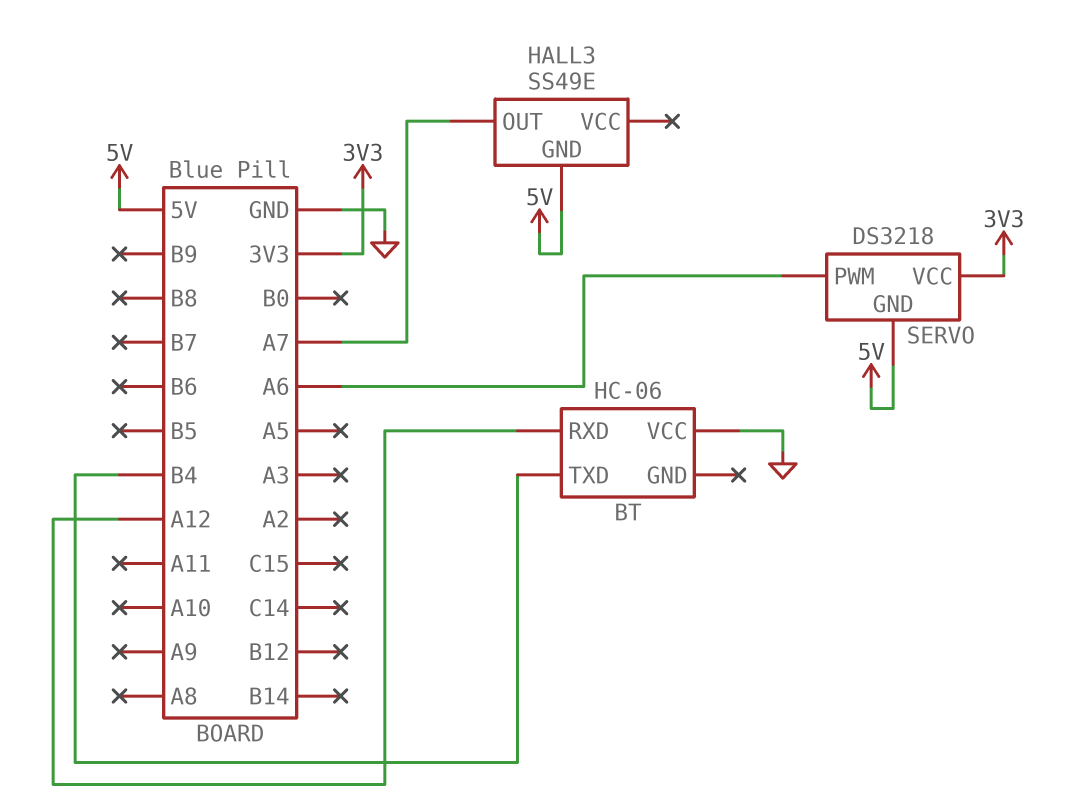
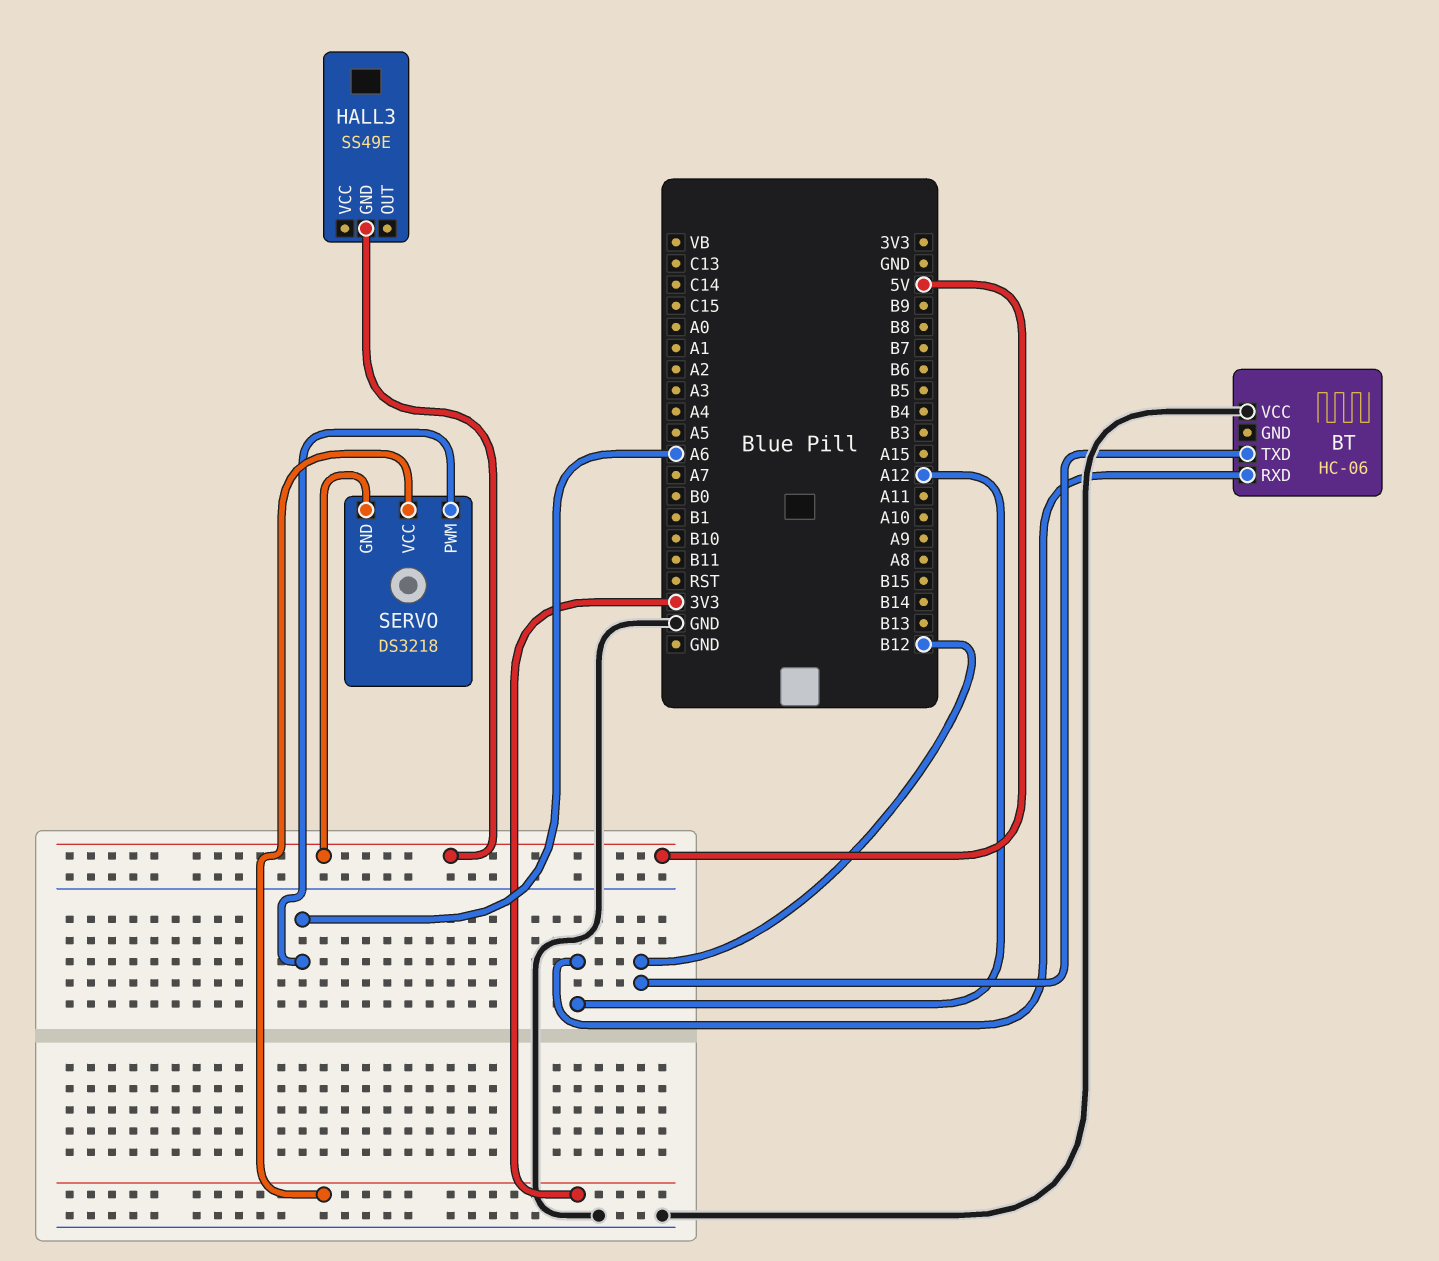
BT pin TXD: B4 -> B12
HALL3 pin OUT: A7 -> none

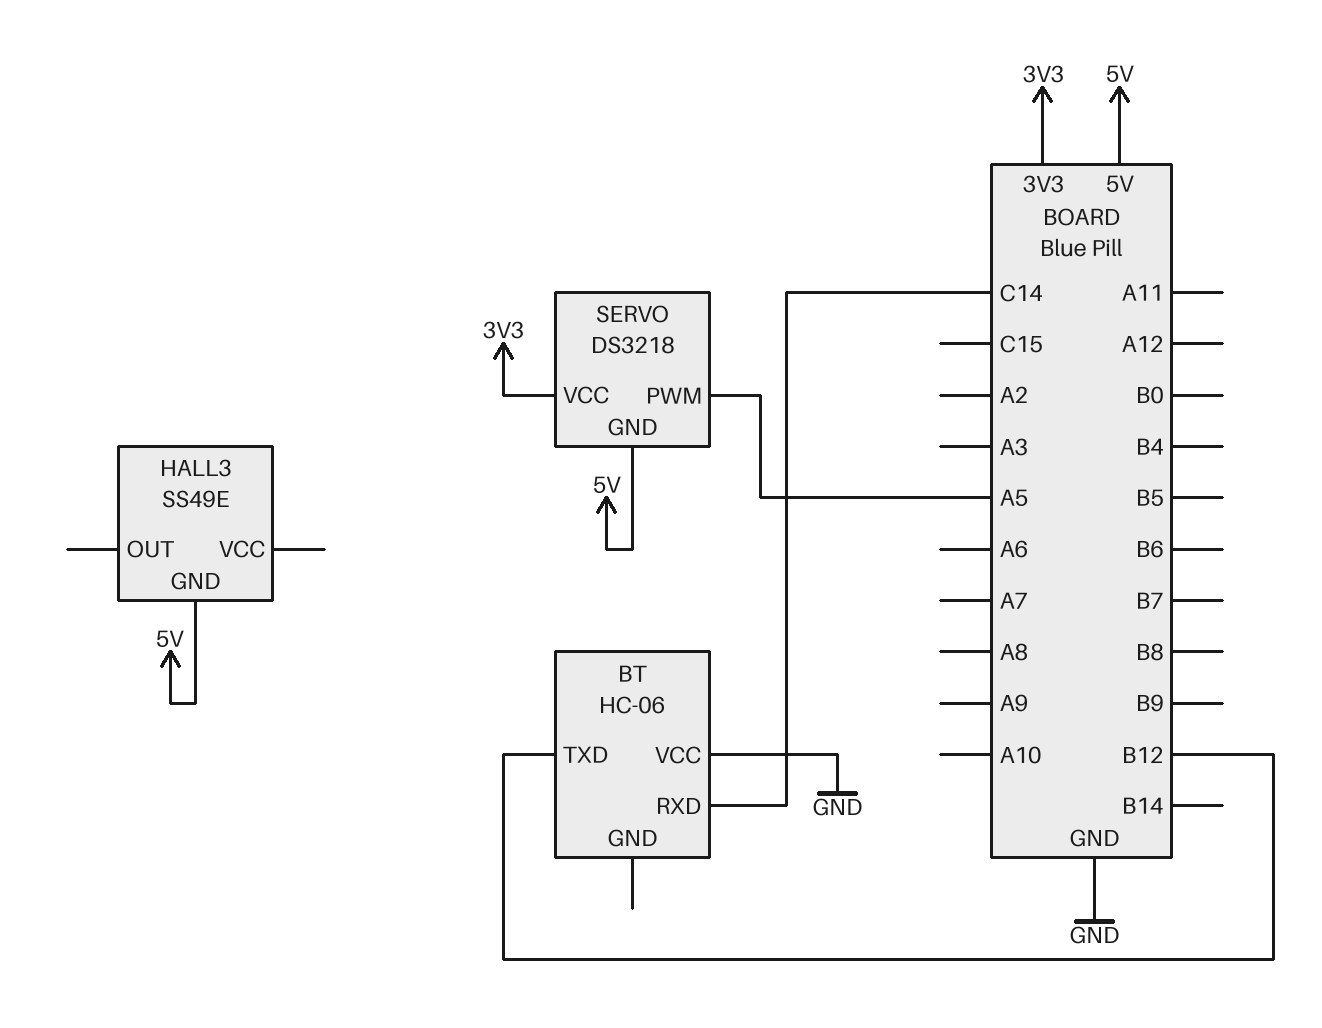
BT pin RXD: A12 -> C14
SERVO pin PWM: A6 -> A5

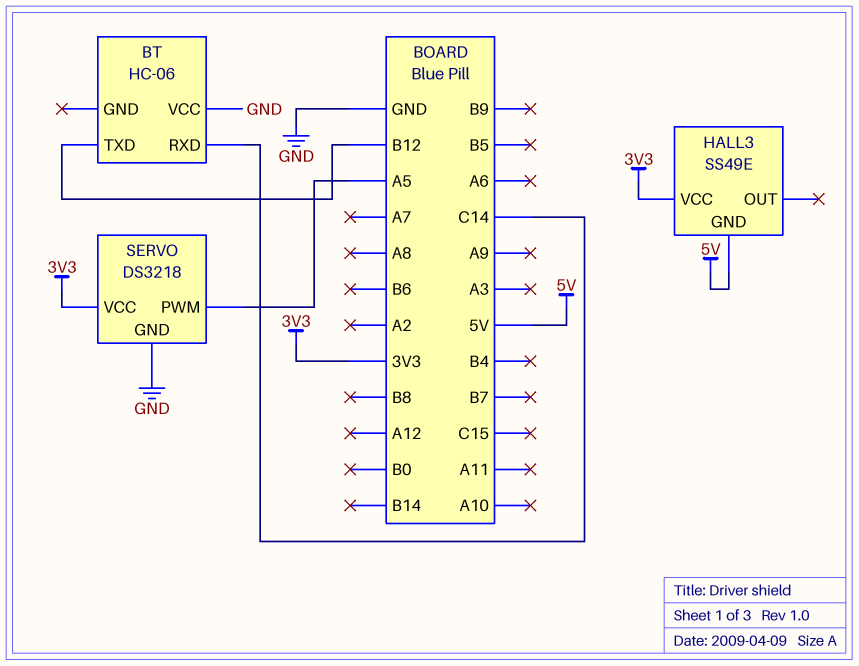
HALL3 pin VCC: none -> 3V3
SERVO pin GND: 5V -> GND

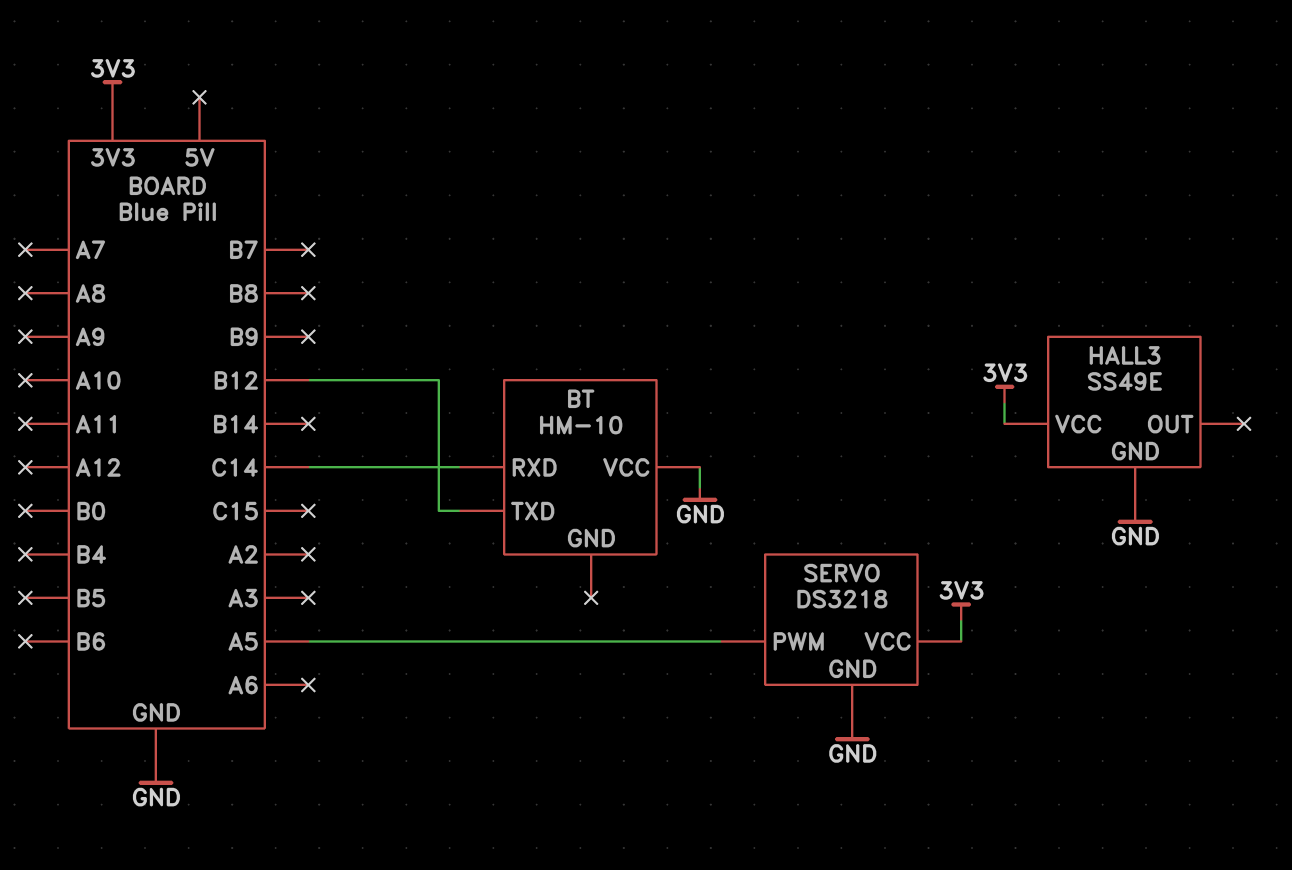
BT: HC-06 -> HM-10
HALL3 pin GND: 5V -> GND

